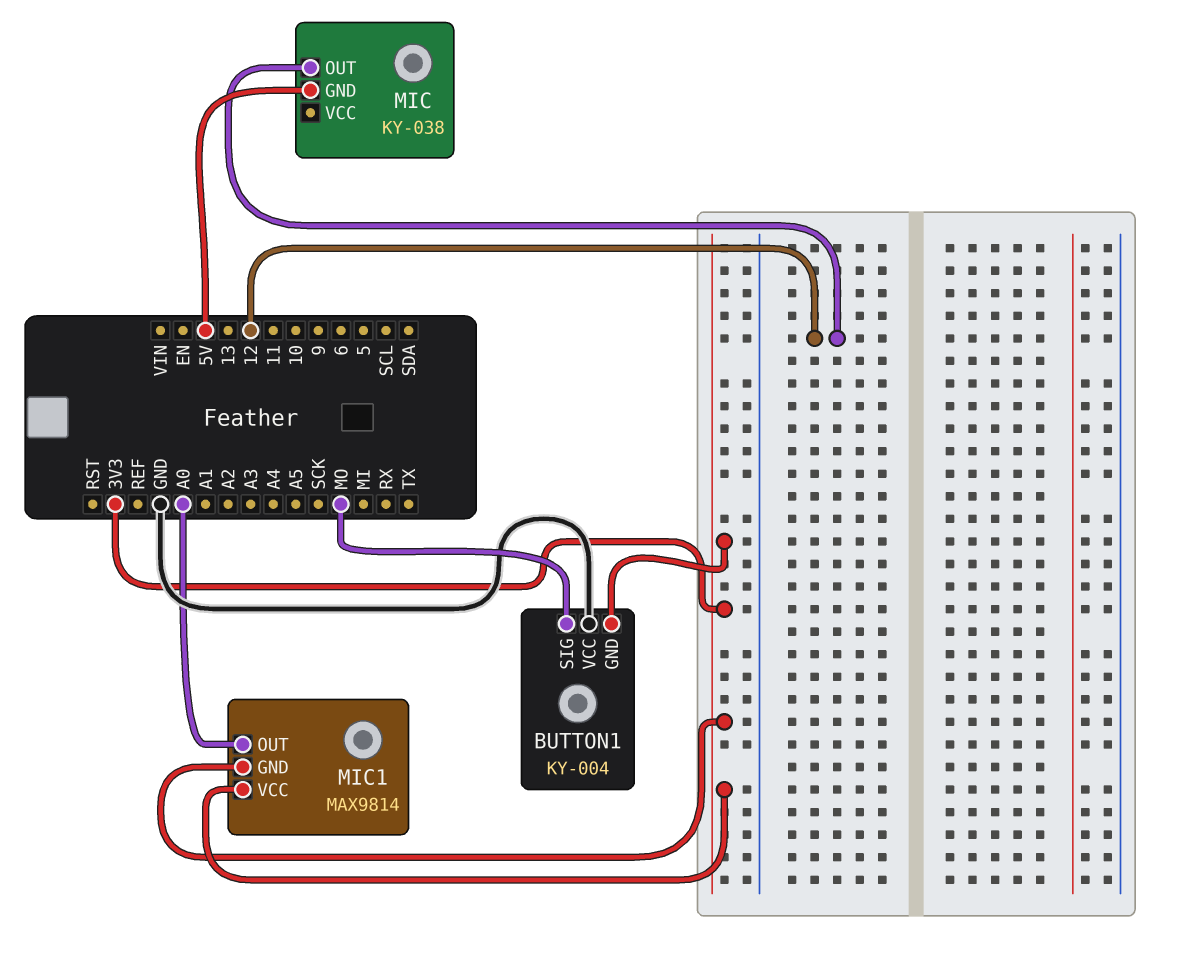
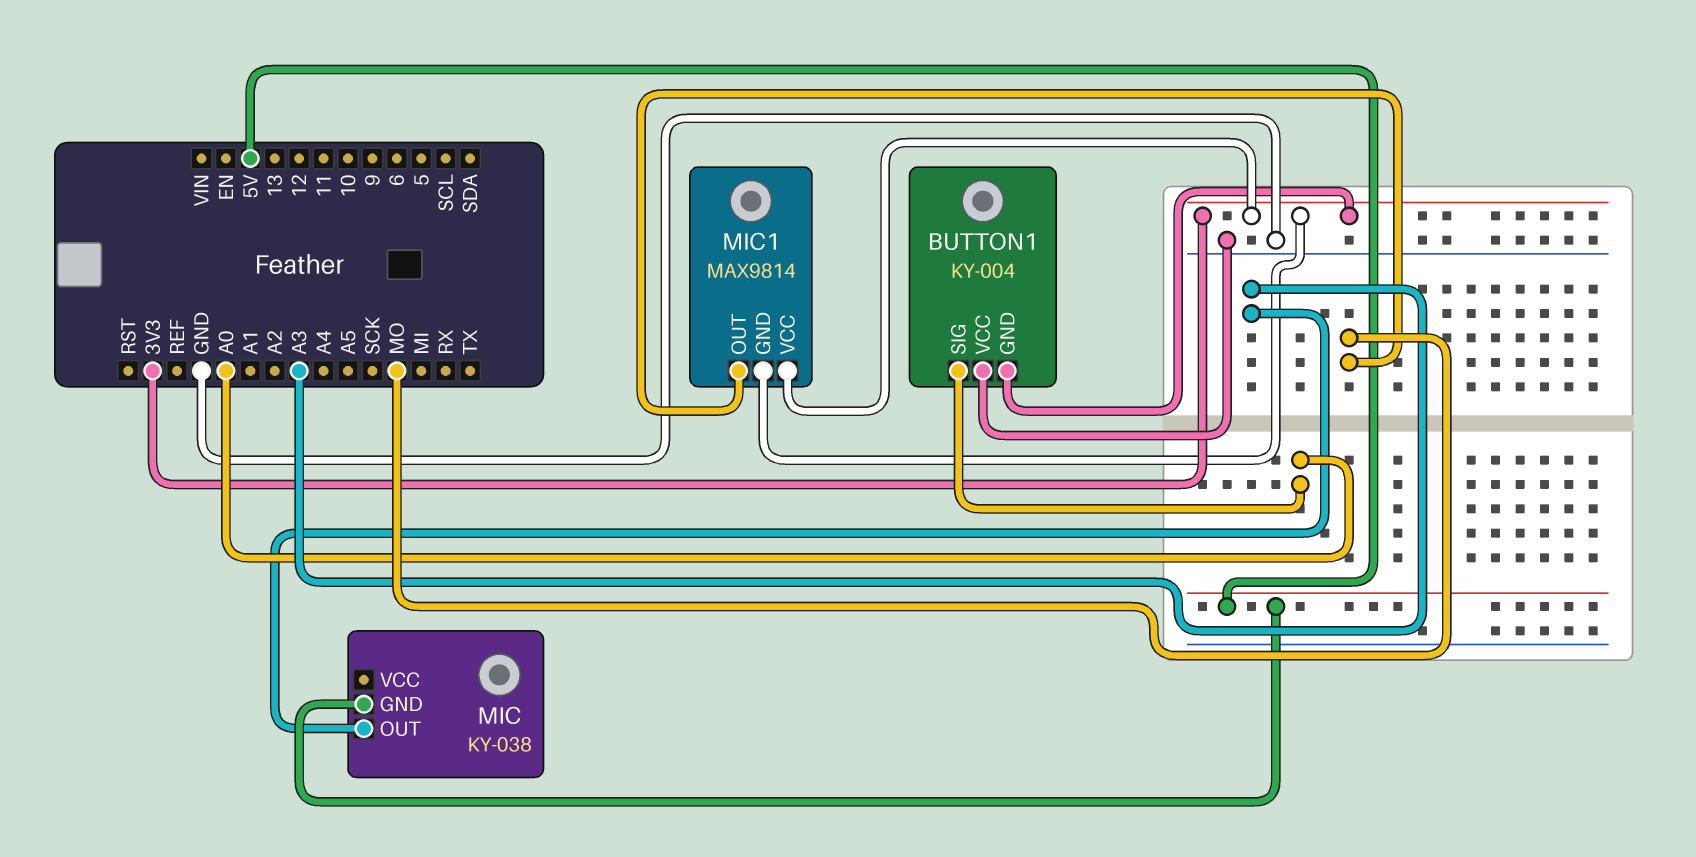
BUTTON1 pin SIG: MO -> A0
MIC pin OUT: 12 -> A3
MIC1 pin OUT: A0 -> MO

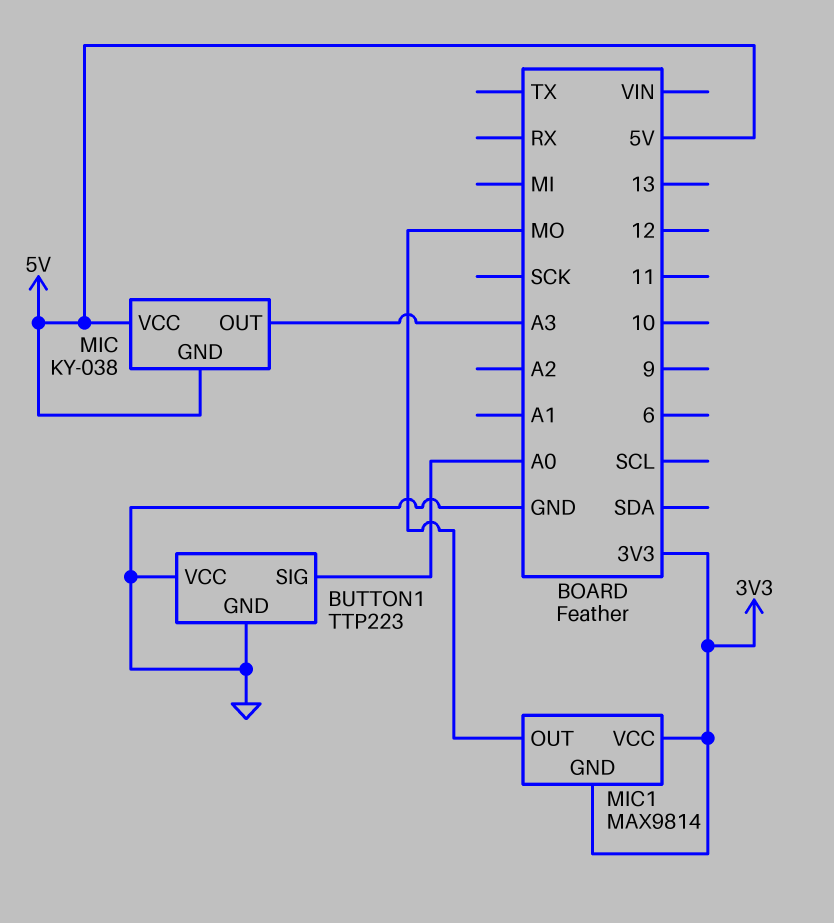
BUTTON1: KY-004 -> TTP223
BUTTON1 pin GND: 3V3 -> GND
MIC pin VCC: none -> 5V

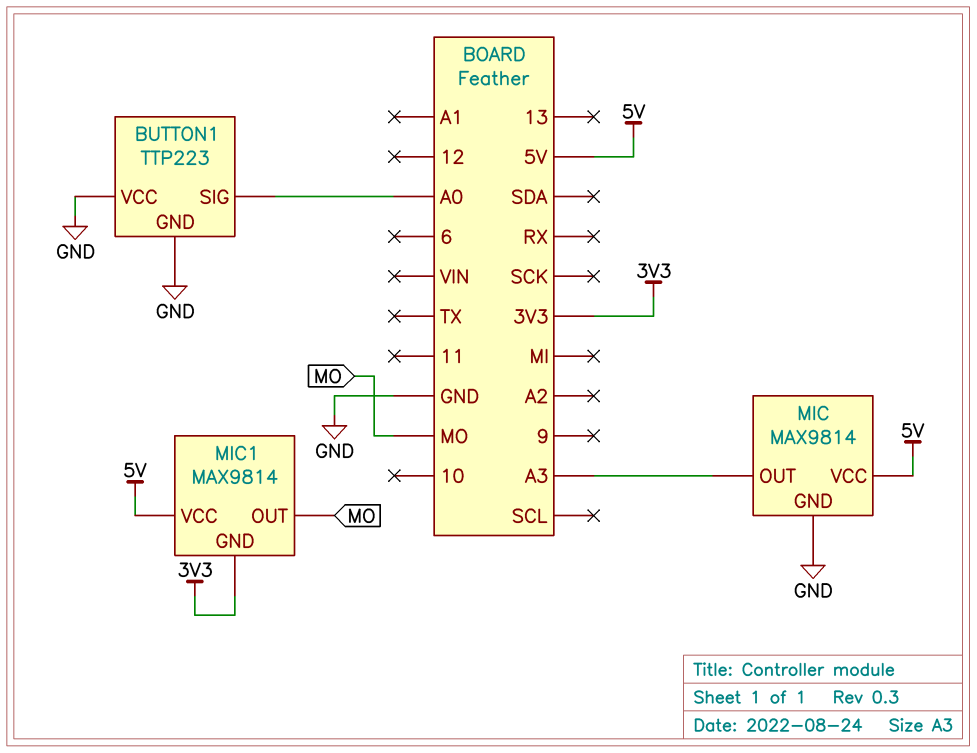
MIC: KY-038 -> MAX9814
MIC pin GND: 5V -> GND
MIC1 pin VCC: 3V3 -> 5V

